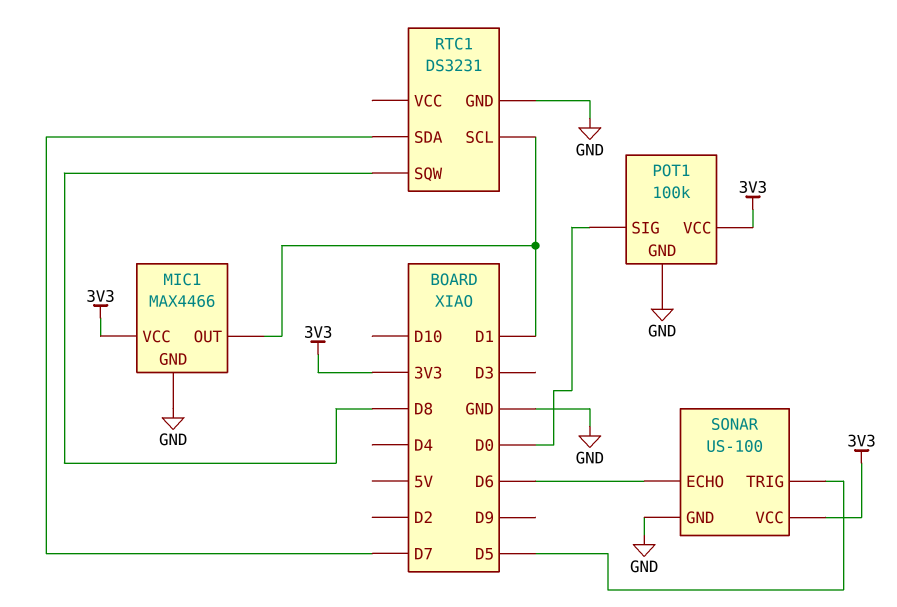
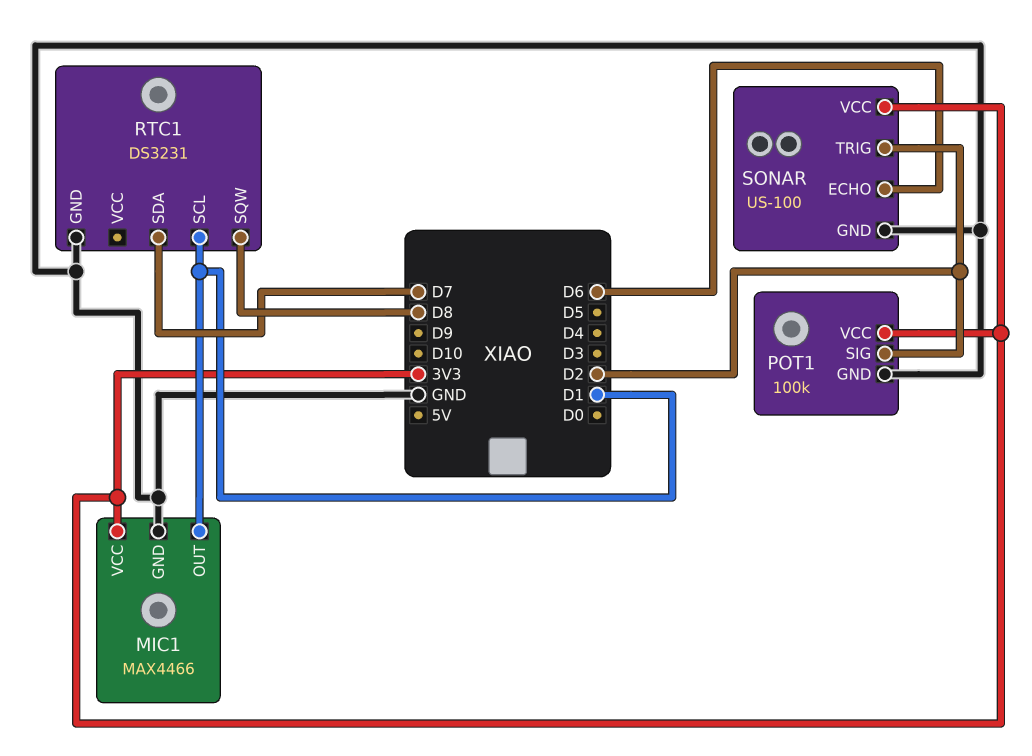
POT1 pin SIG: D0 -> D2
SONAR pin TRIG: D5 -> D2

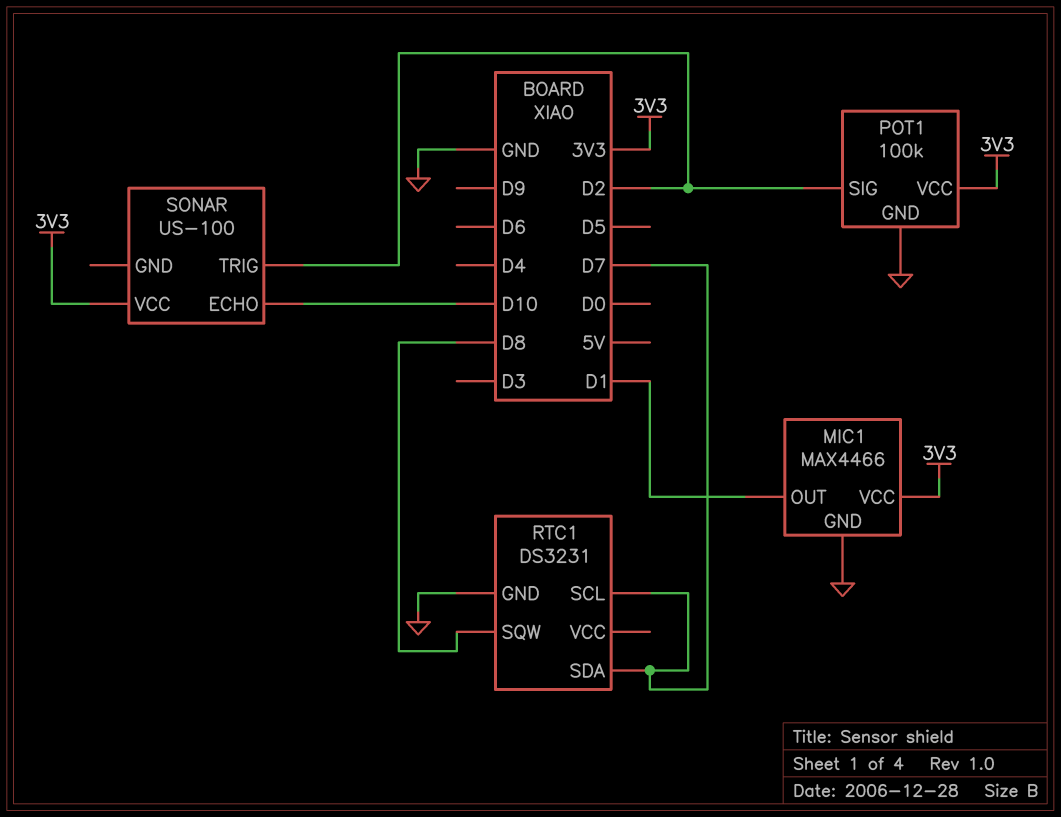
RTC1 pin SCL: D1 -> D7
SONAR pin ECHO: D6 -> D10
SONAR pin GND: GND -> none

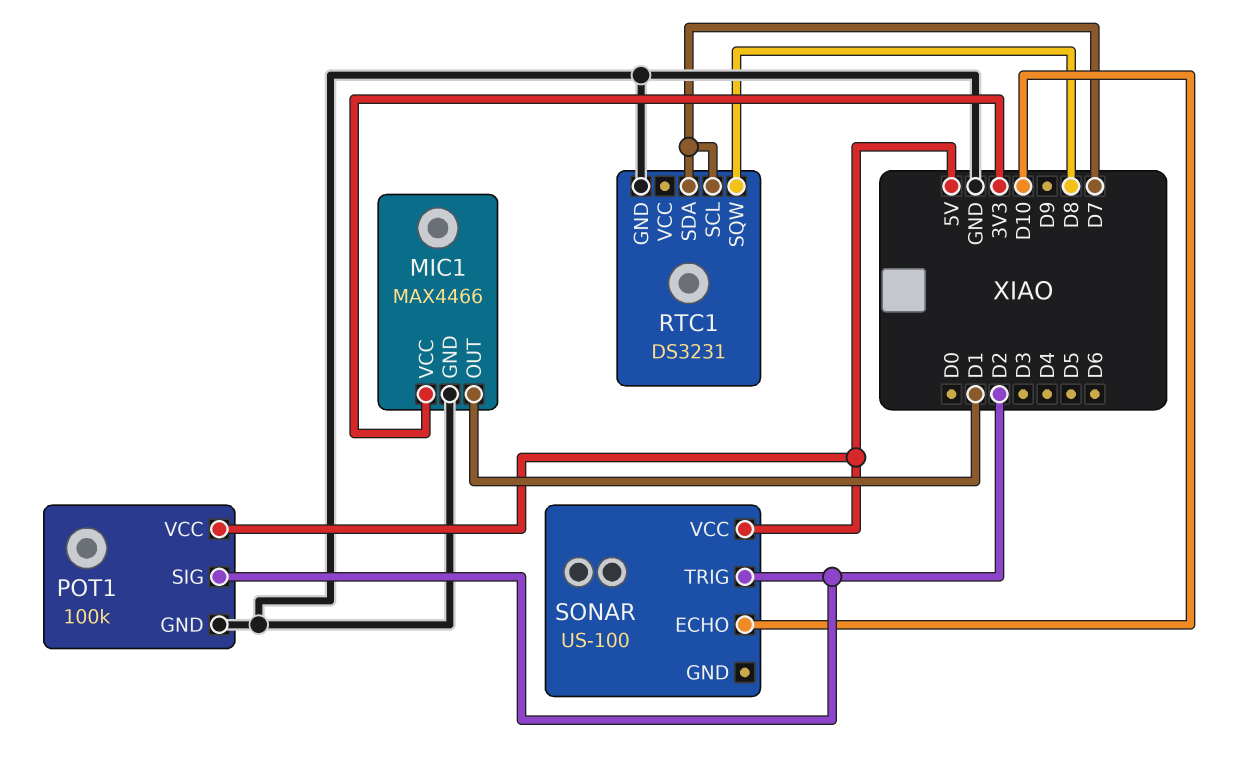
POT1 pin VCC: 3V3 -> 5V
SONAR pin VCC: 3V3 -> 5V

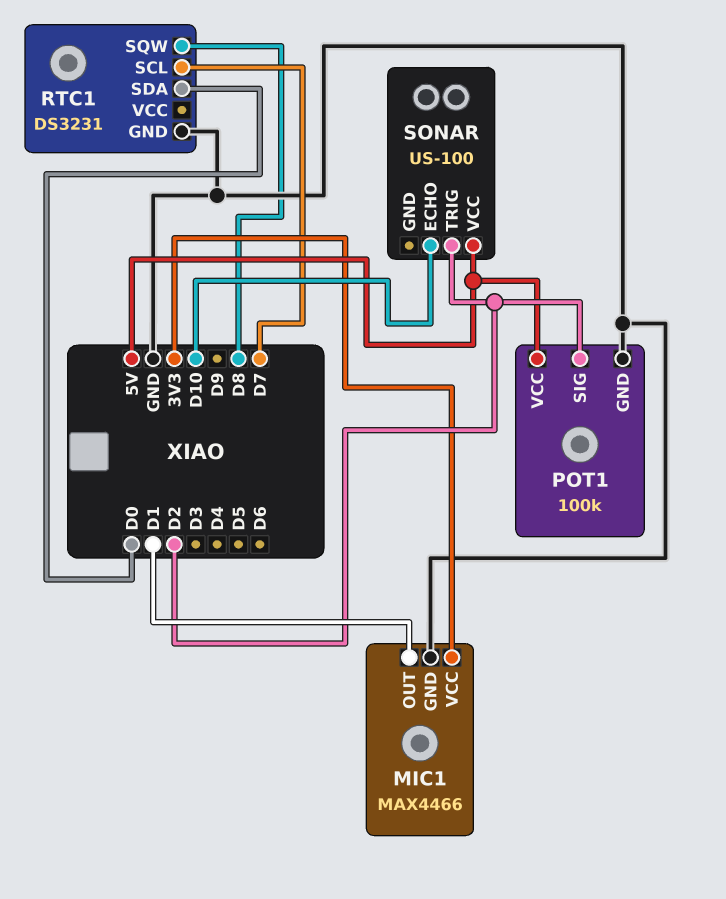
RTC1 pin SDA: D7 -> D0

